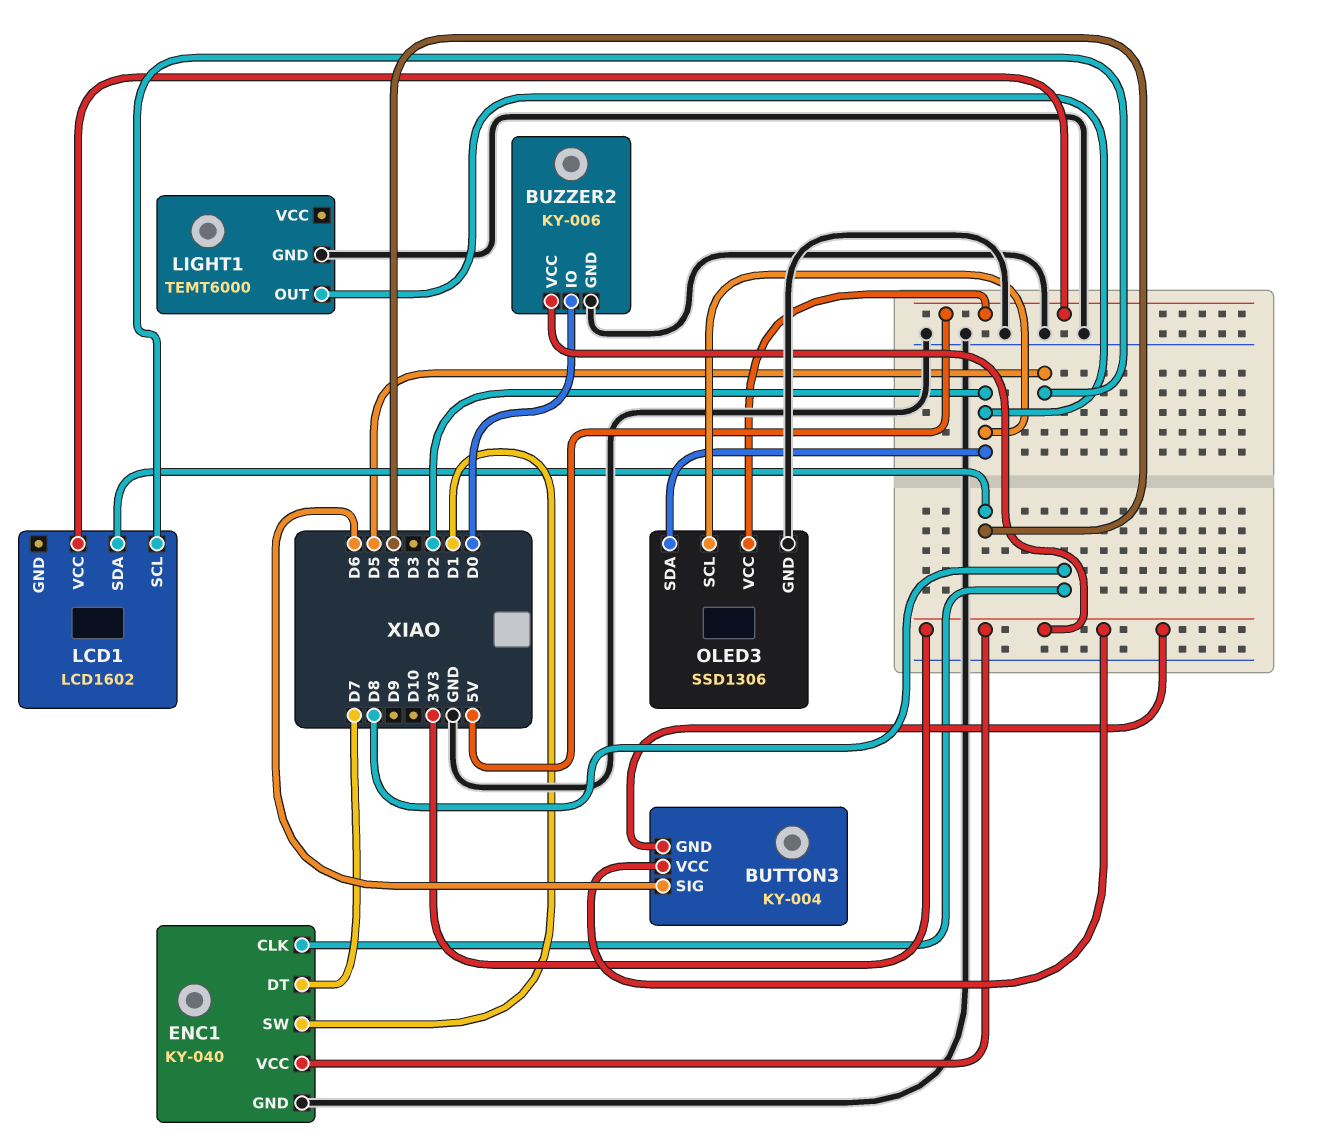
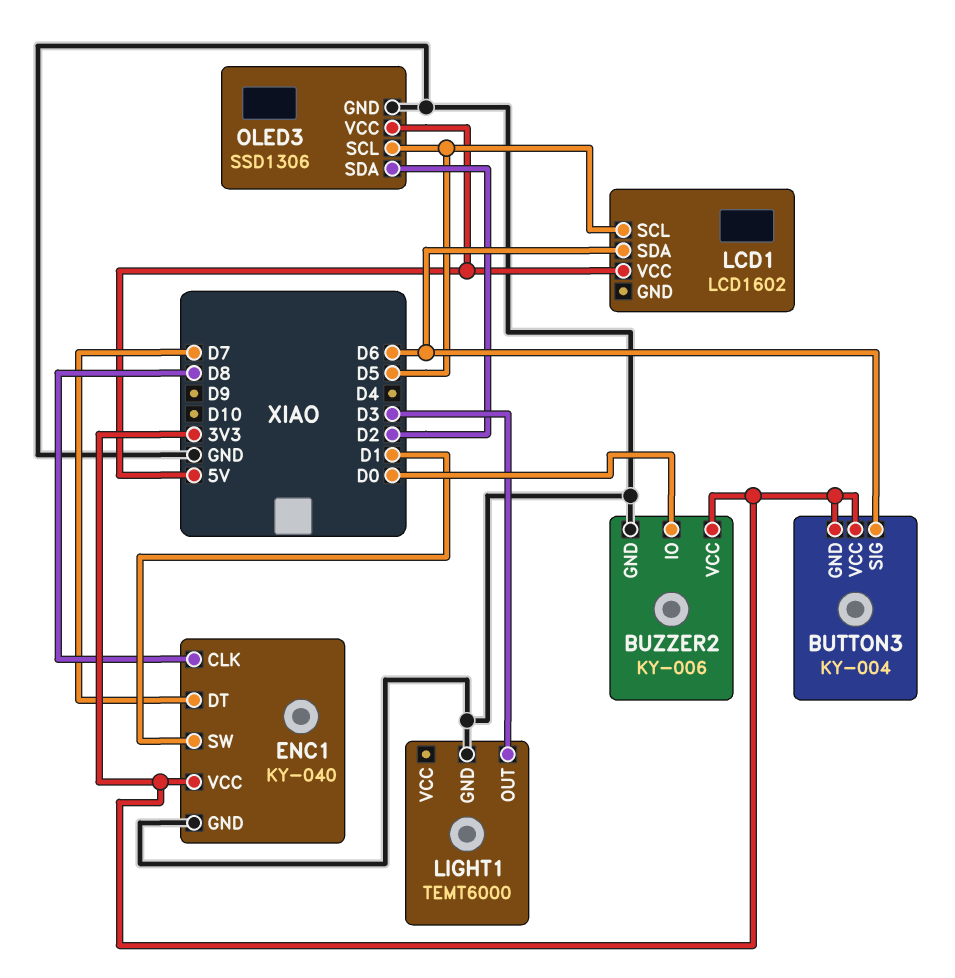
LCD1 pin SDA: D4 -> D6
LIGHT1 pin OUT: D2 -> D3
OLED3 pin SCL: D2 -> D5

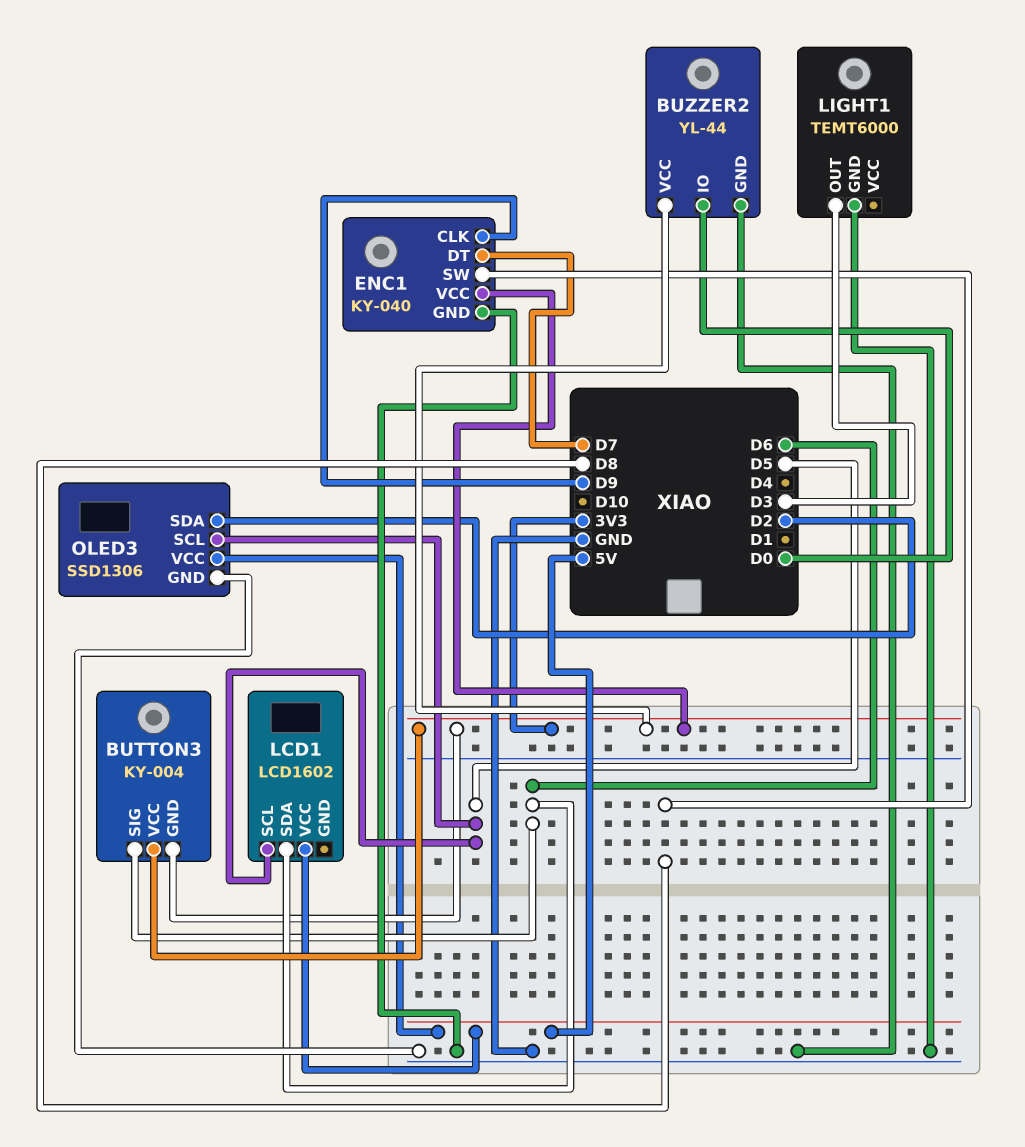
BUZZER2: KY-006 -> YL-44
ENC1 pin CLK: D8 -> D9
ENC1 pin SW: D1 -> D8

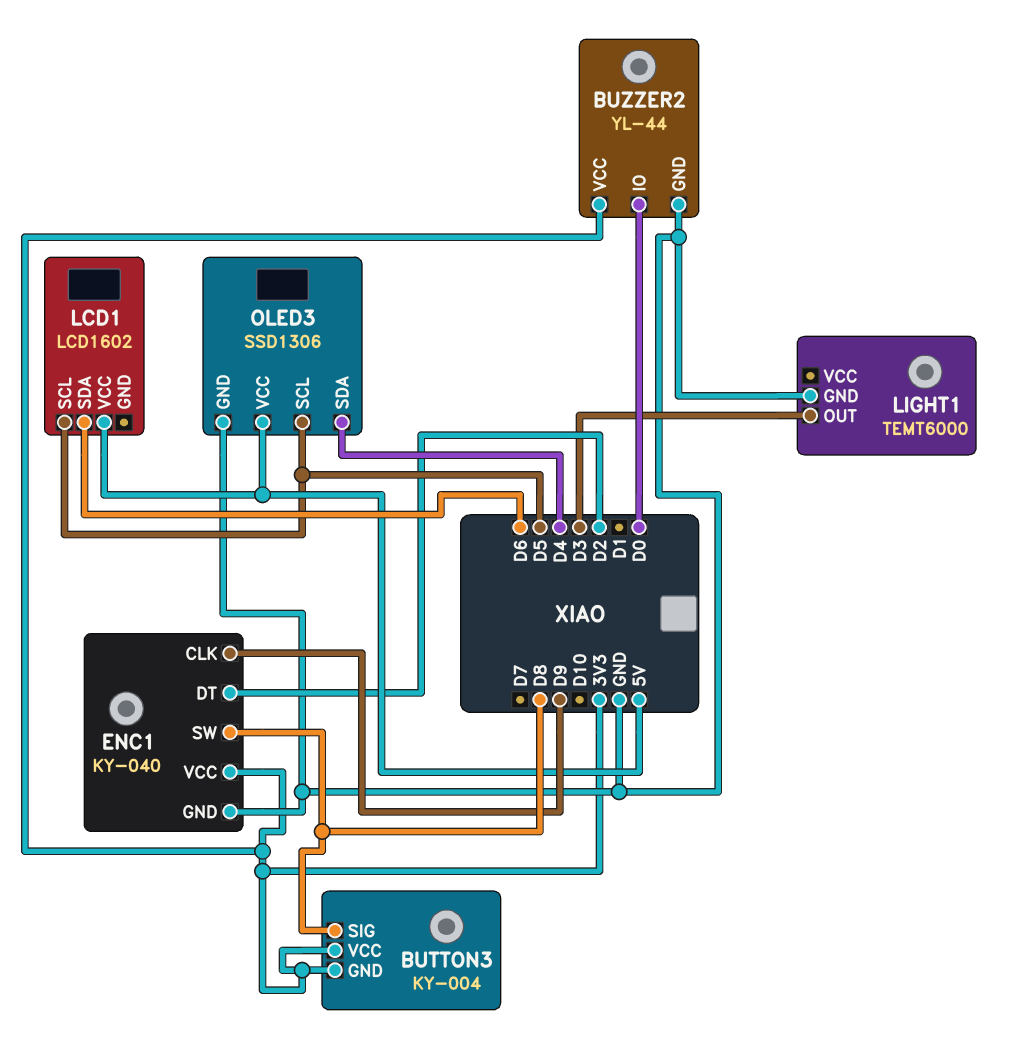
BUTTON3 pin SIG: D6 -> D8
ENC1 pin DT: D7 -> D2
OLED3 pin SDA: D2 -> D4

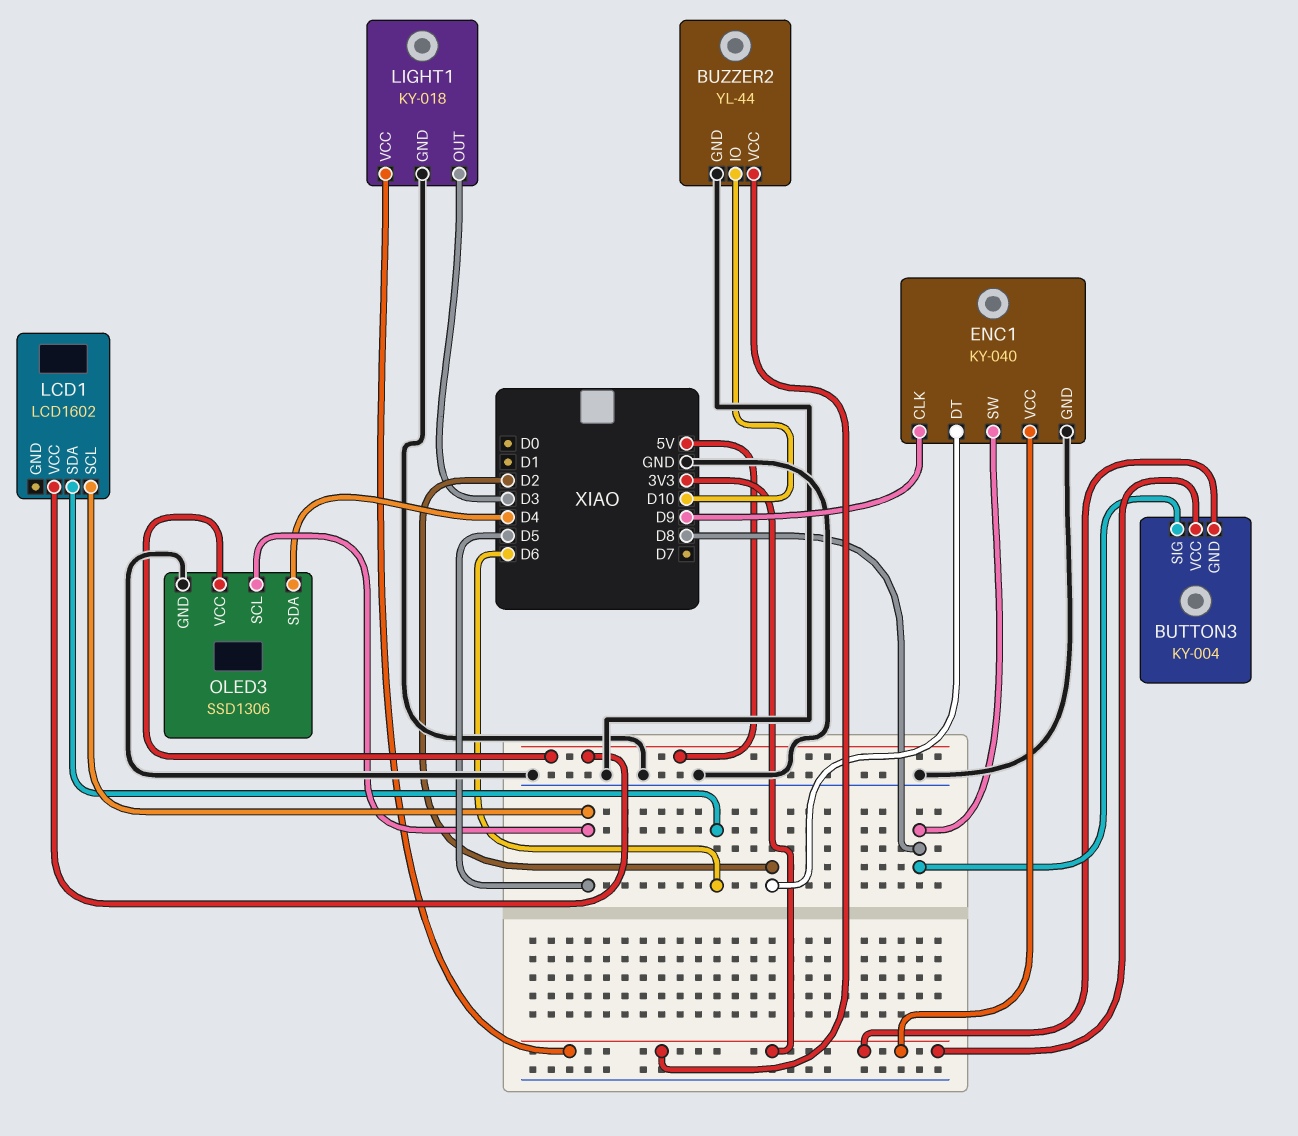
BUZZER2 pin IO: D0 -> D10
LIGHT1: TEMT6000 -> KY-018
LIGHT1 pin VCC: none -> 3V3

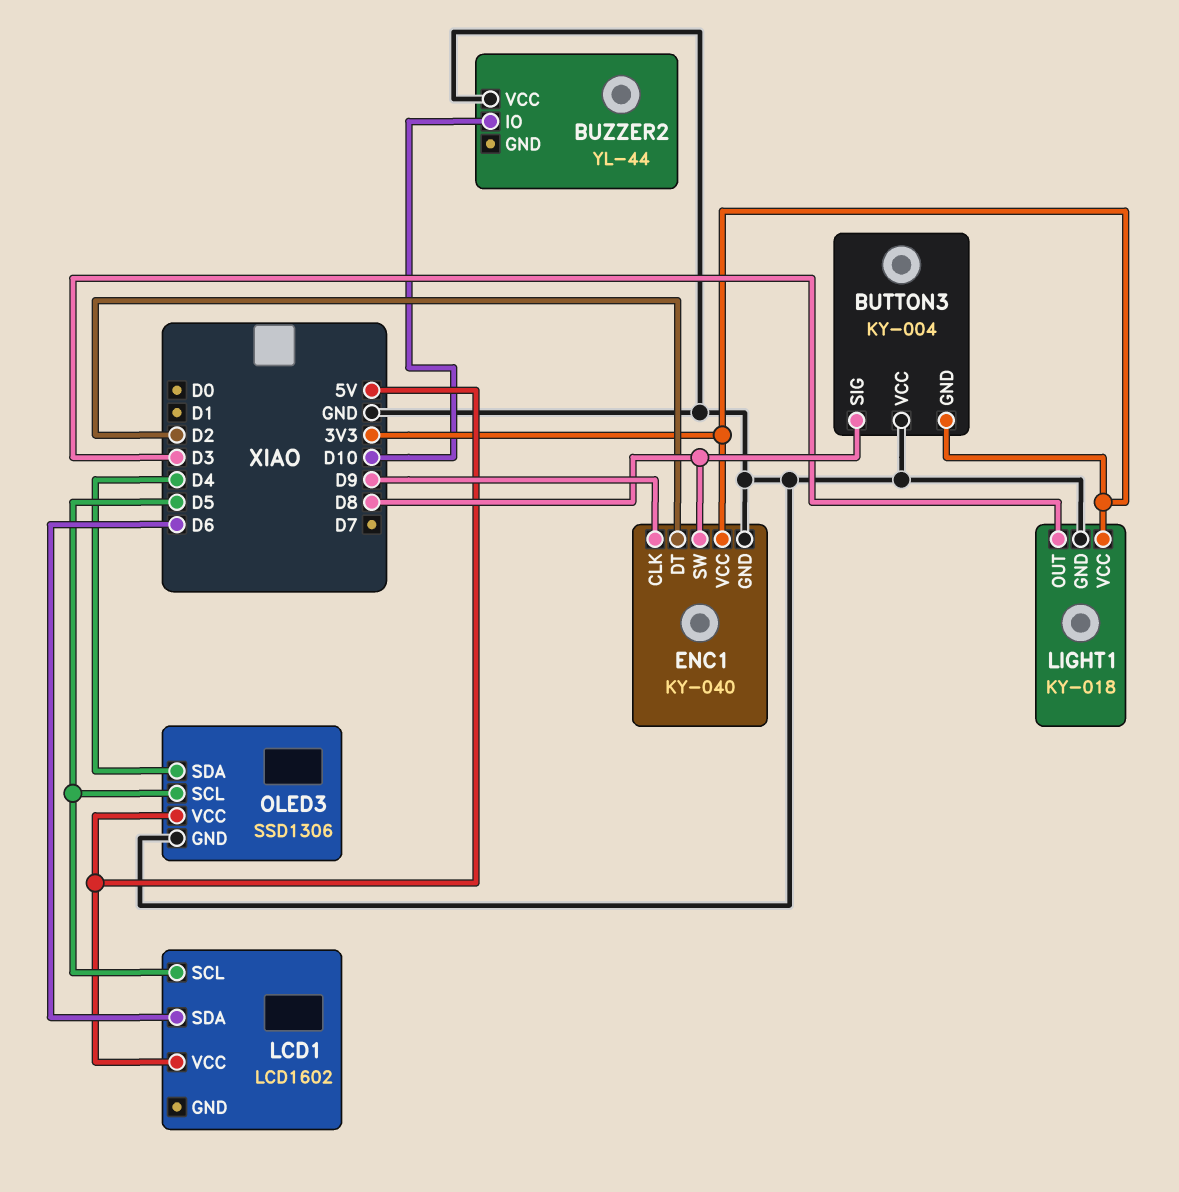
BUTTON3 pin VCC: 3V3 -> GND
BUZZER2 pin GND: GND -> none
BUZZER2 pin VCC: 3V3 -> GND

